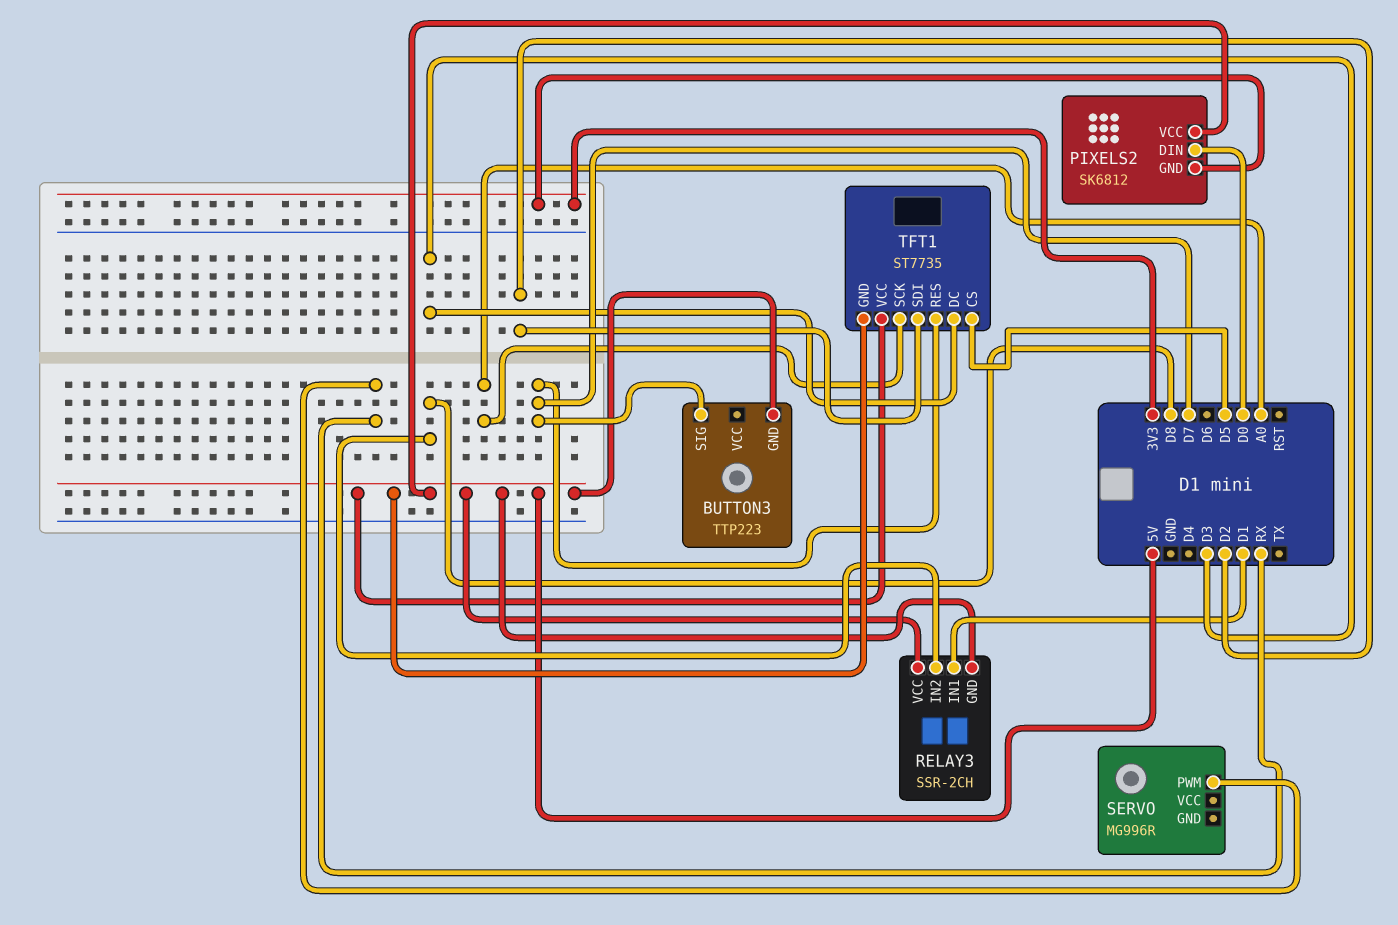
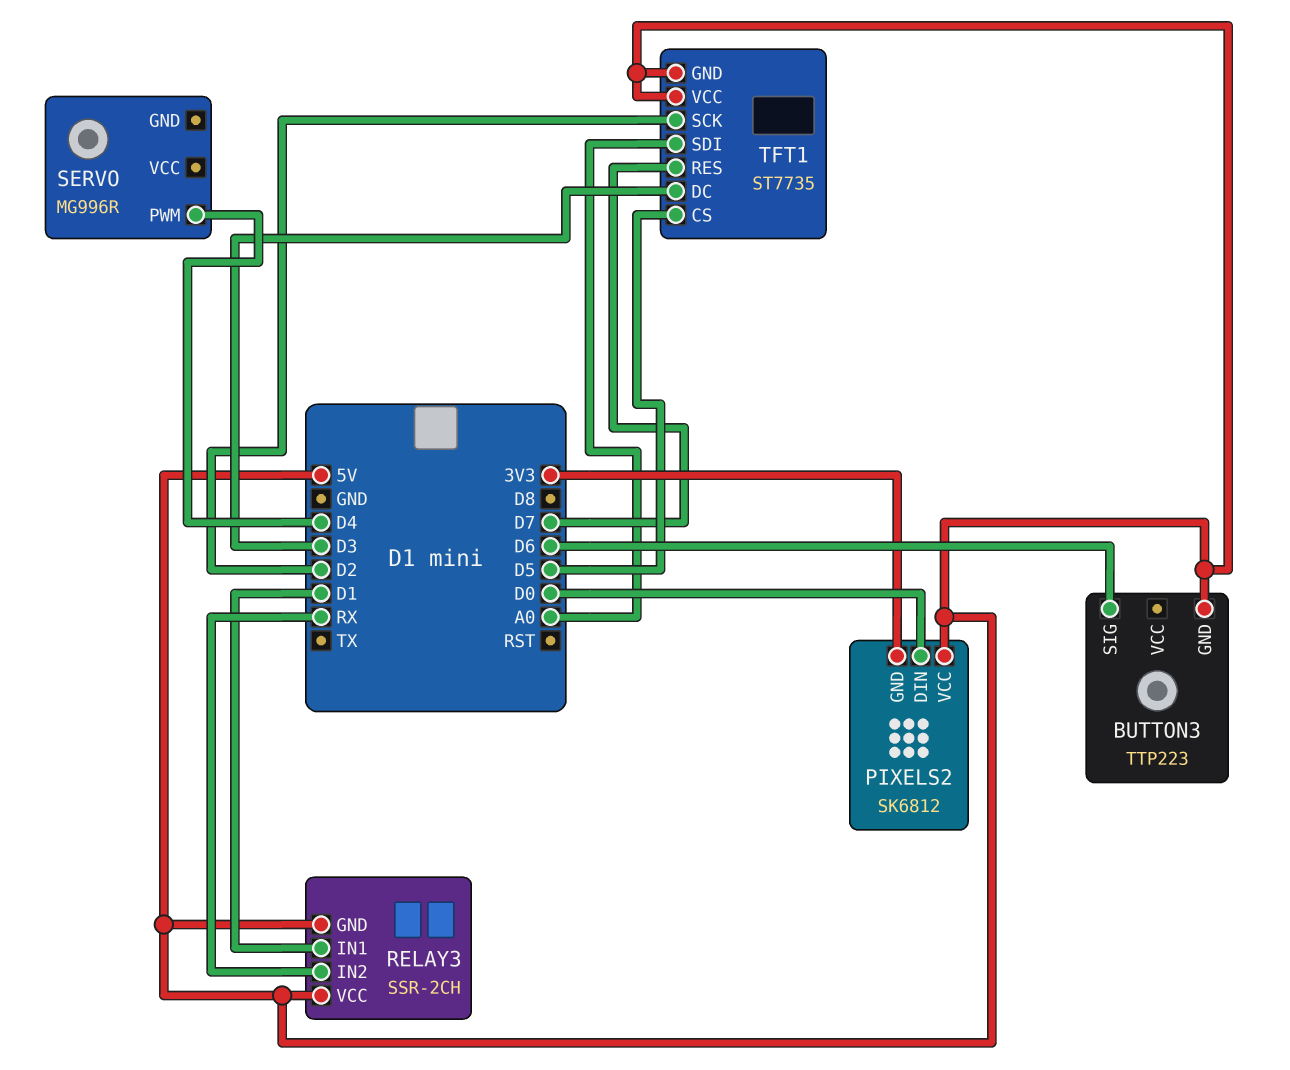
BUTTON3 pin SIG: D7 -> D6
RELAY3 pin IN2: D8 -> RX
SERVO pin PWM: RX -> D4
TFT1 pin SCK: A0 -> D2
TFT1 pin SDI: D2 -> A0

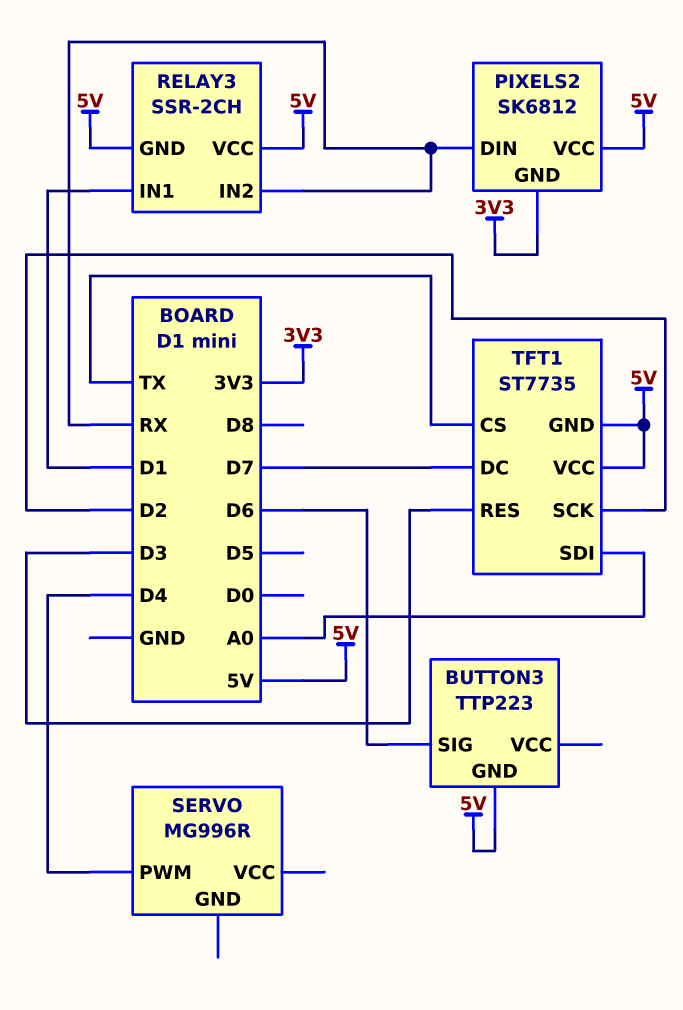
PIXELS2 pin DIN: D0 -> RX
TFT1 pin CS: D5 -> TX
TFT1 pin DC: D3 -> D7
TFT1 pin RES: D7 -> D3

